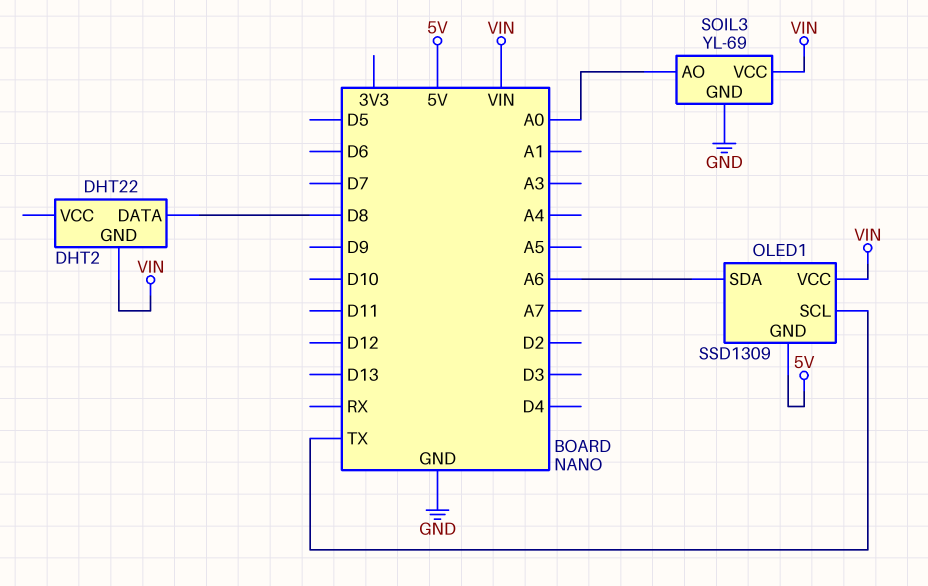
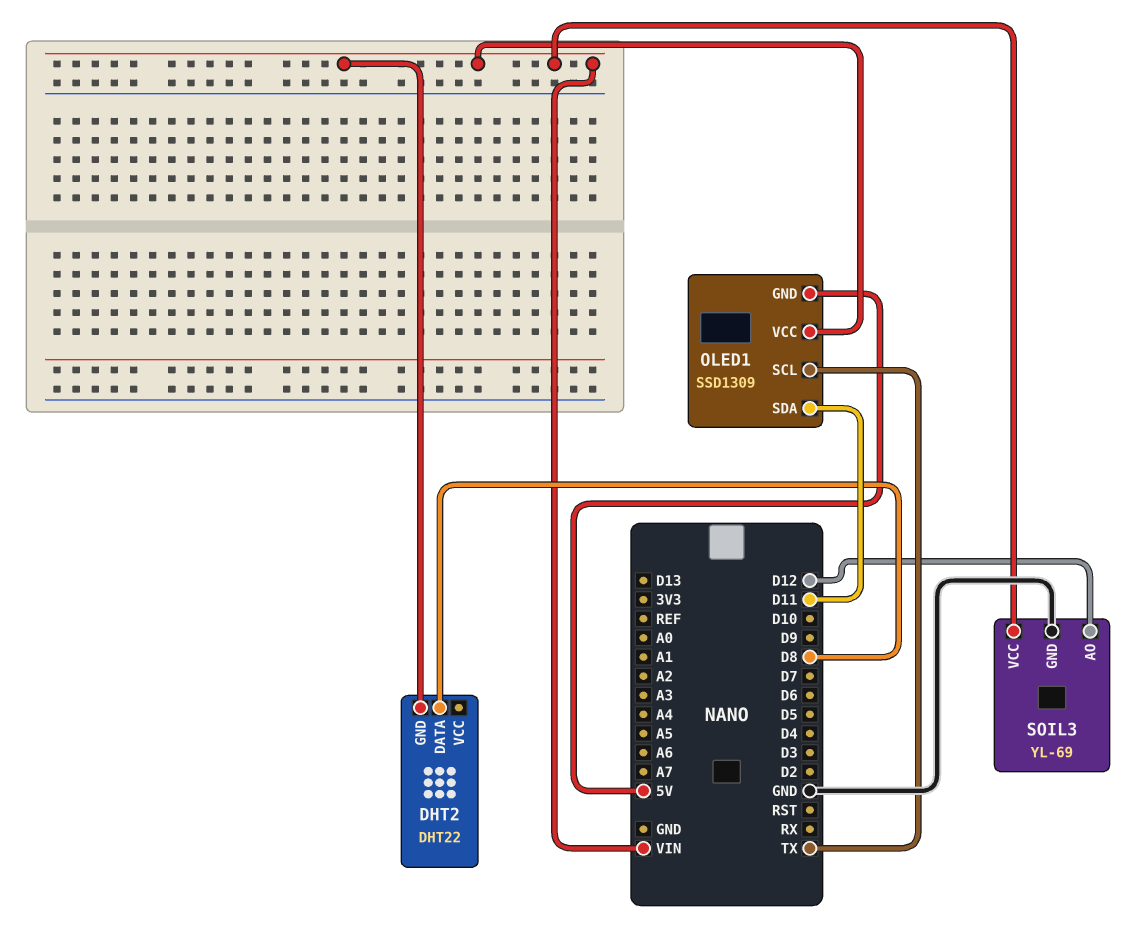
OLED1 pin SDA: A6 -> D11
SOIL3 pin AO: A0 -> D12

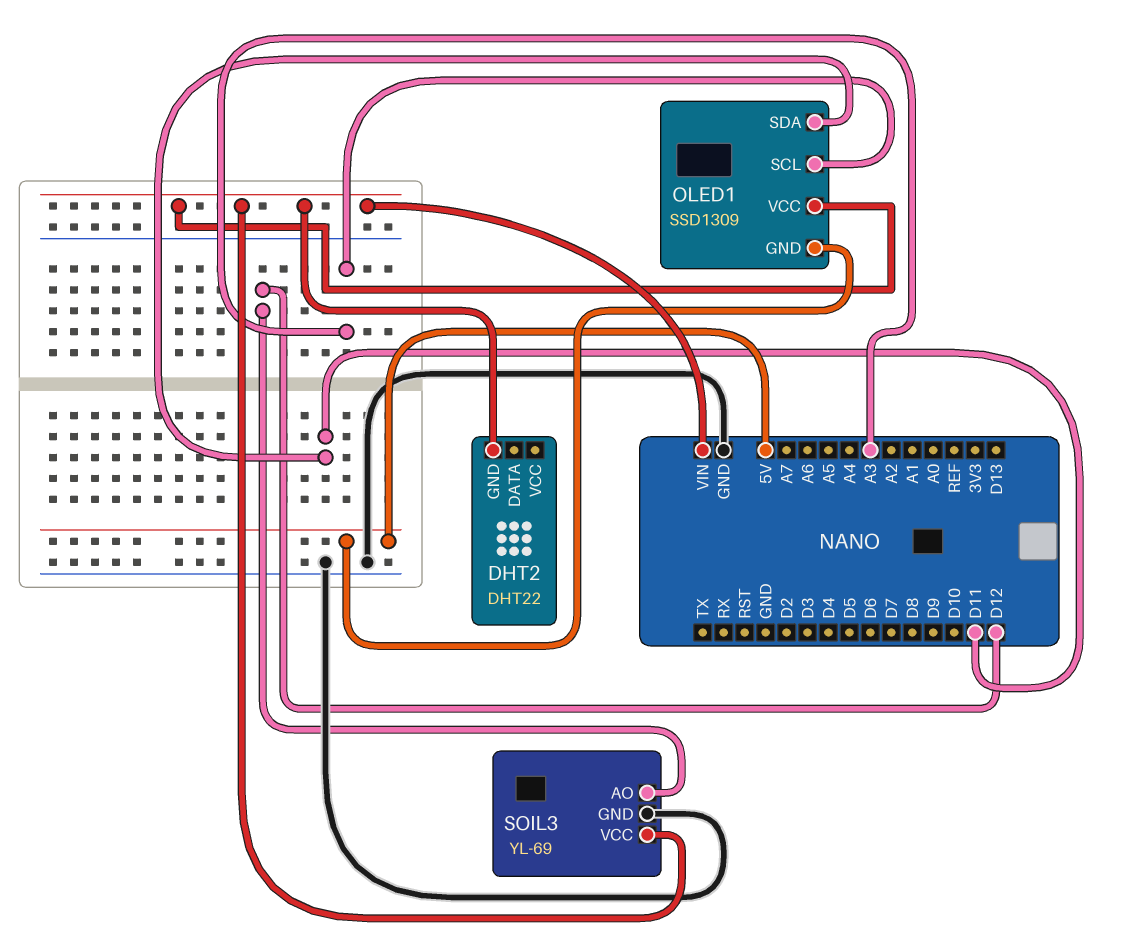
DHT2 pin DATA: D8 -> none
OLED1 pin SCL: TX -> A3

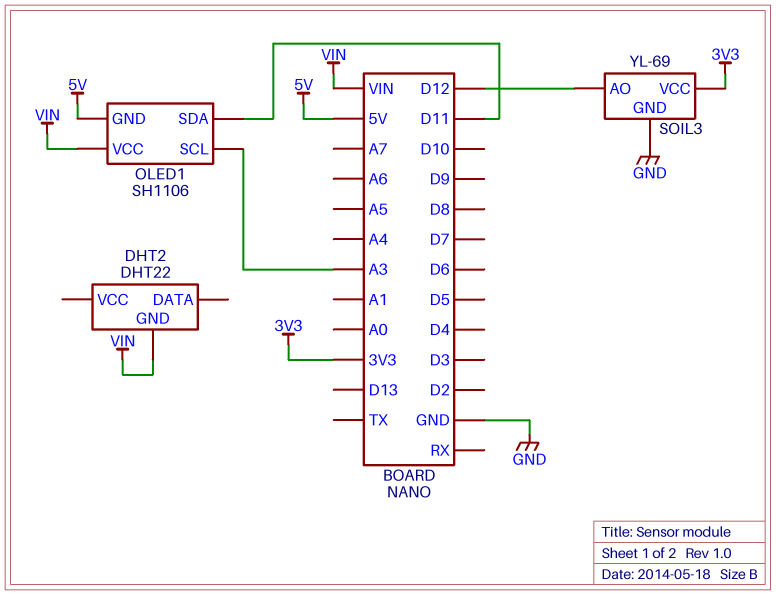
OLED1: SSD1309 -> SH1106
SOIL3 pin VCC: VIN -> 3V3

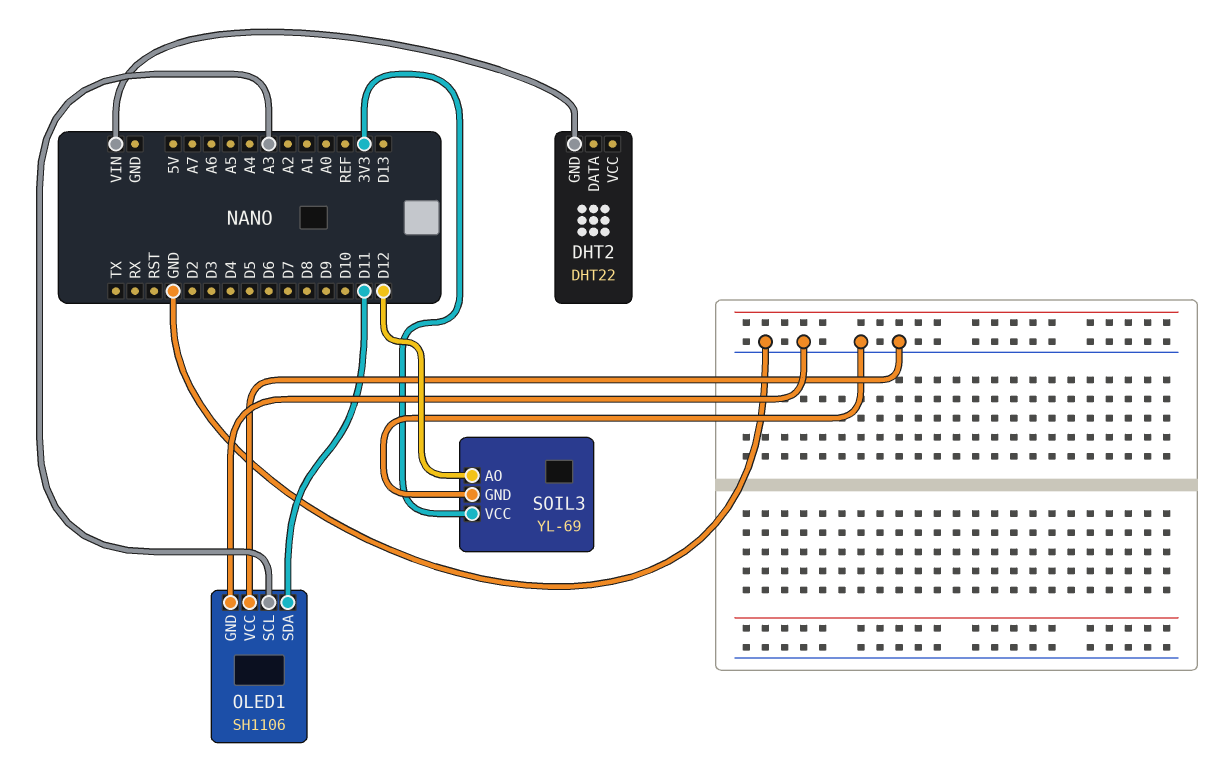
OLED1 pin GND: 5V -> GND
OLED1 pin VCC: VIN -> GND

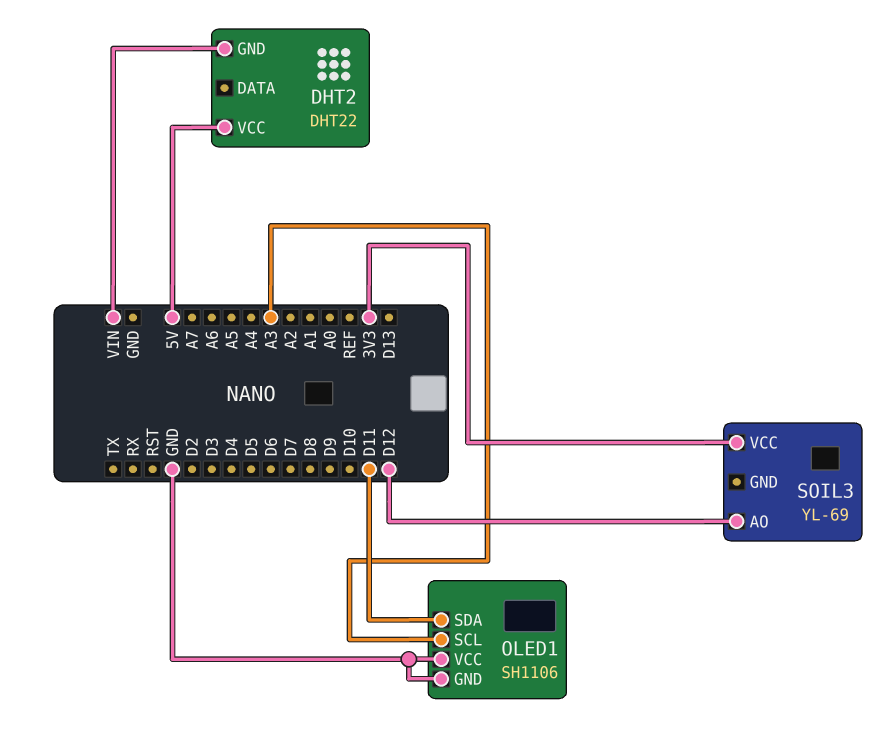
DHT2 pin VCC: none -> 5V
SOIL3 pin GND: GND -> none

